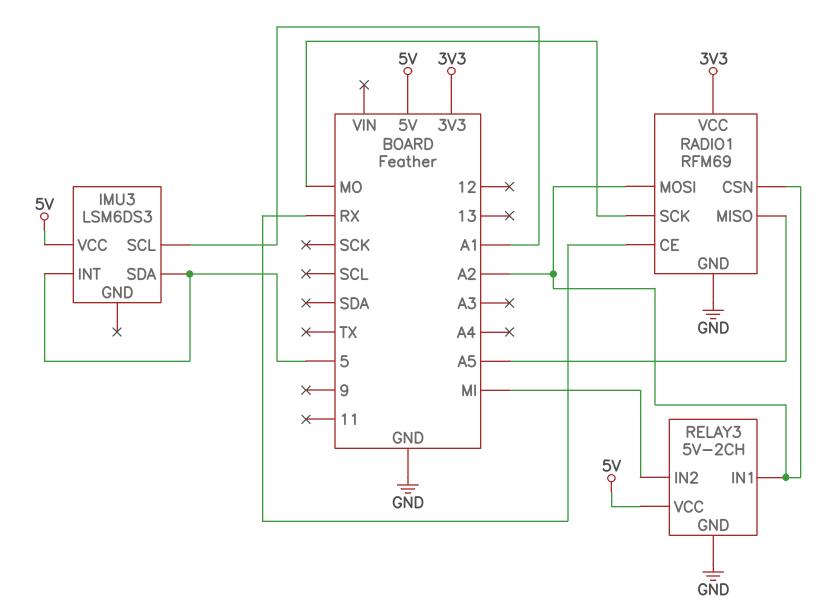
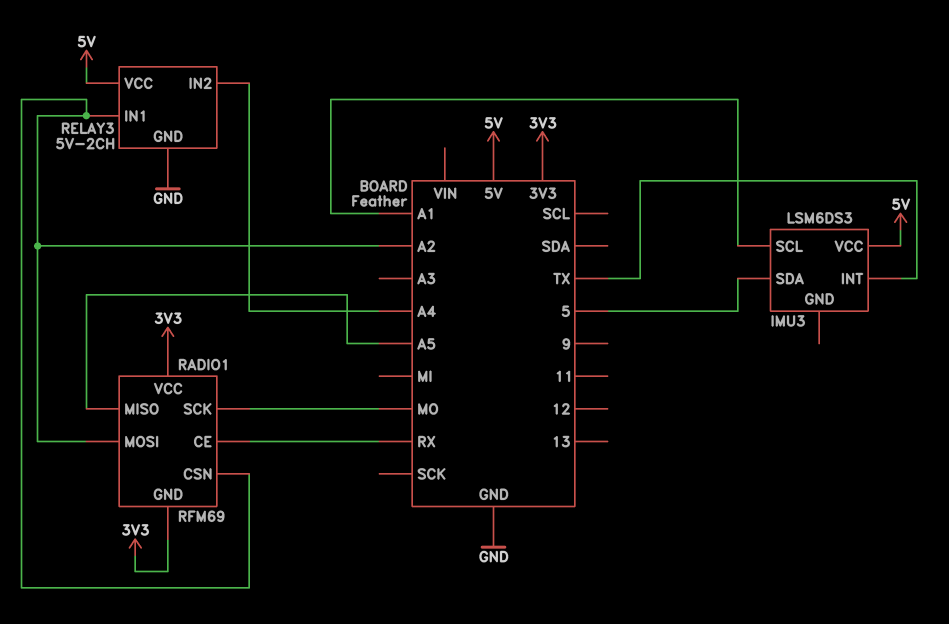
IMU3 pin INT: 5 -> TX
RADIO1 pin GND: GND -> 3V3
RELAY3 pin IN2: MI -> A4

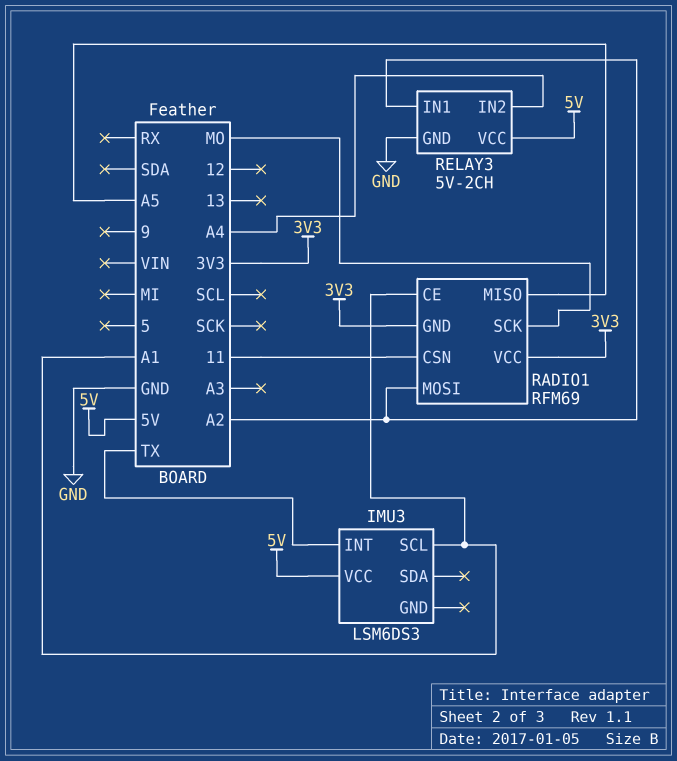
IMU3 pin SDA: 5 -> none
RADIO1 pin CE: RX -> A1
RADIO1 pin CSN: A2 -> 11

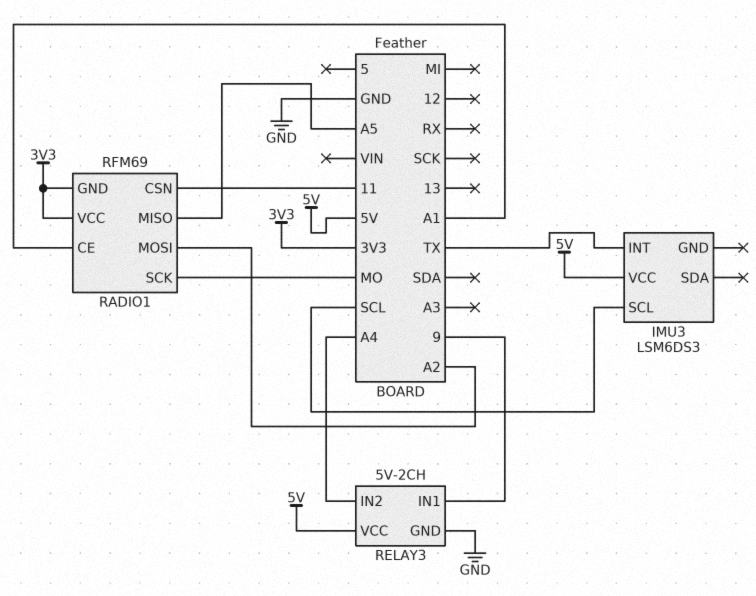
IMU3 pin SCL: A1 -> SCL
RELAY3 pin IN1: A2 -> 9

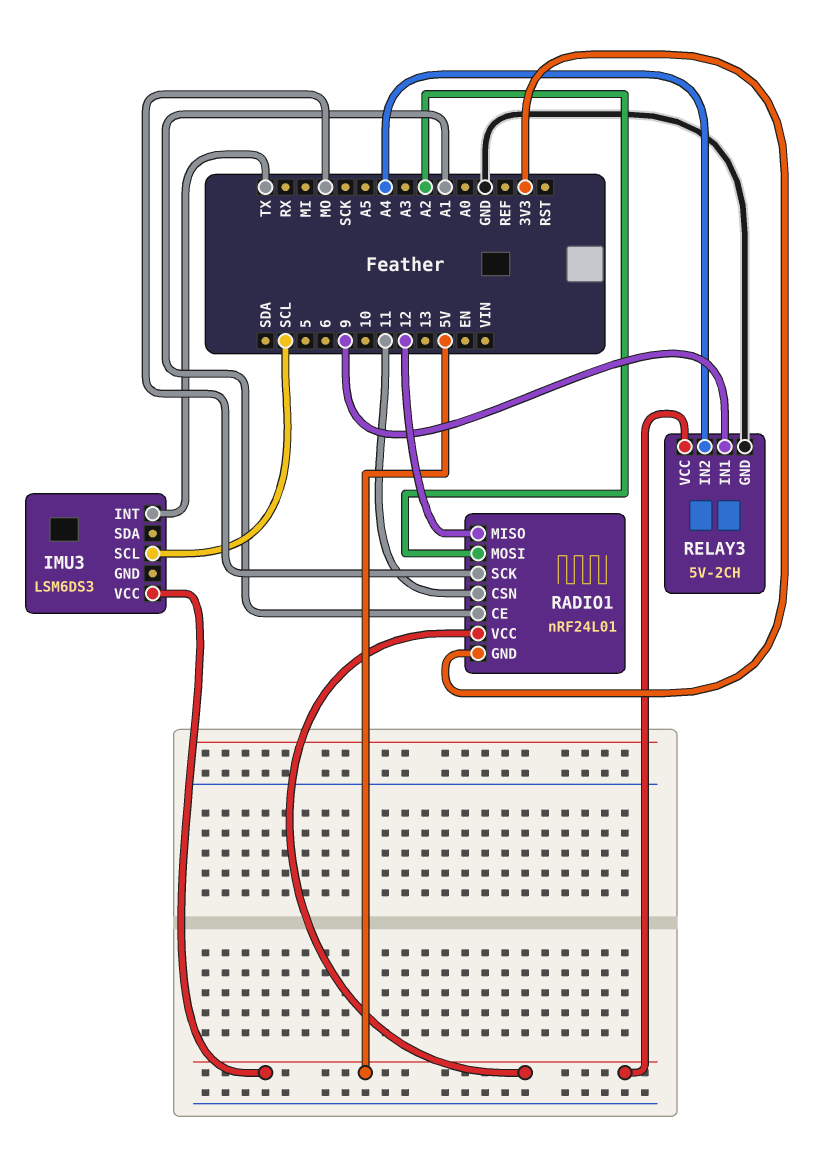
RADIO1: RFM69 -> nRF24L01
RADIO1 pin MISO: A5 -> 12
RADIO1 pin VCC: 3V3 -> 5V

